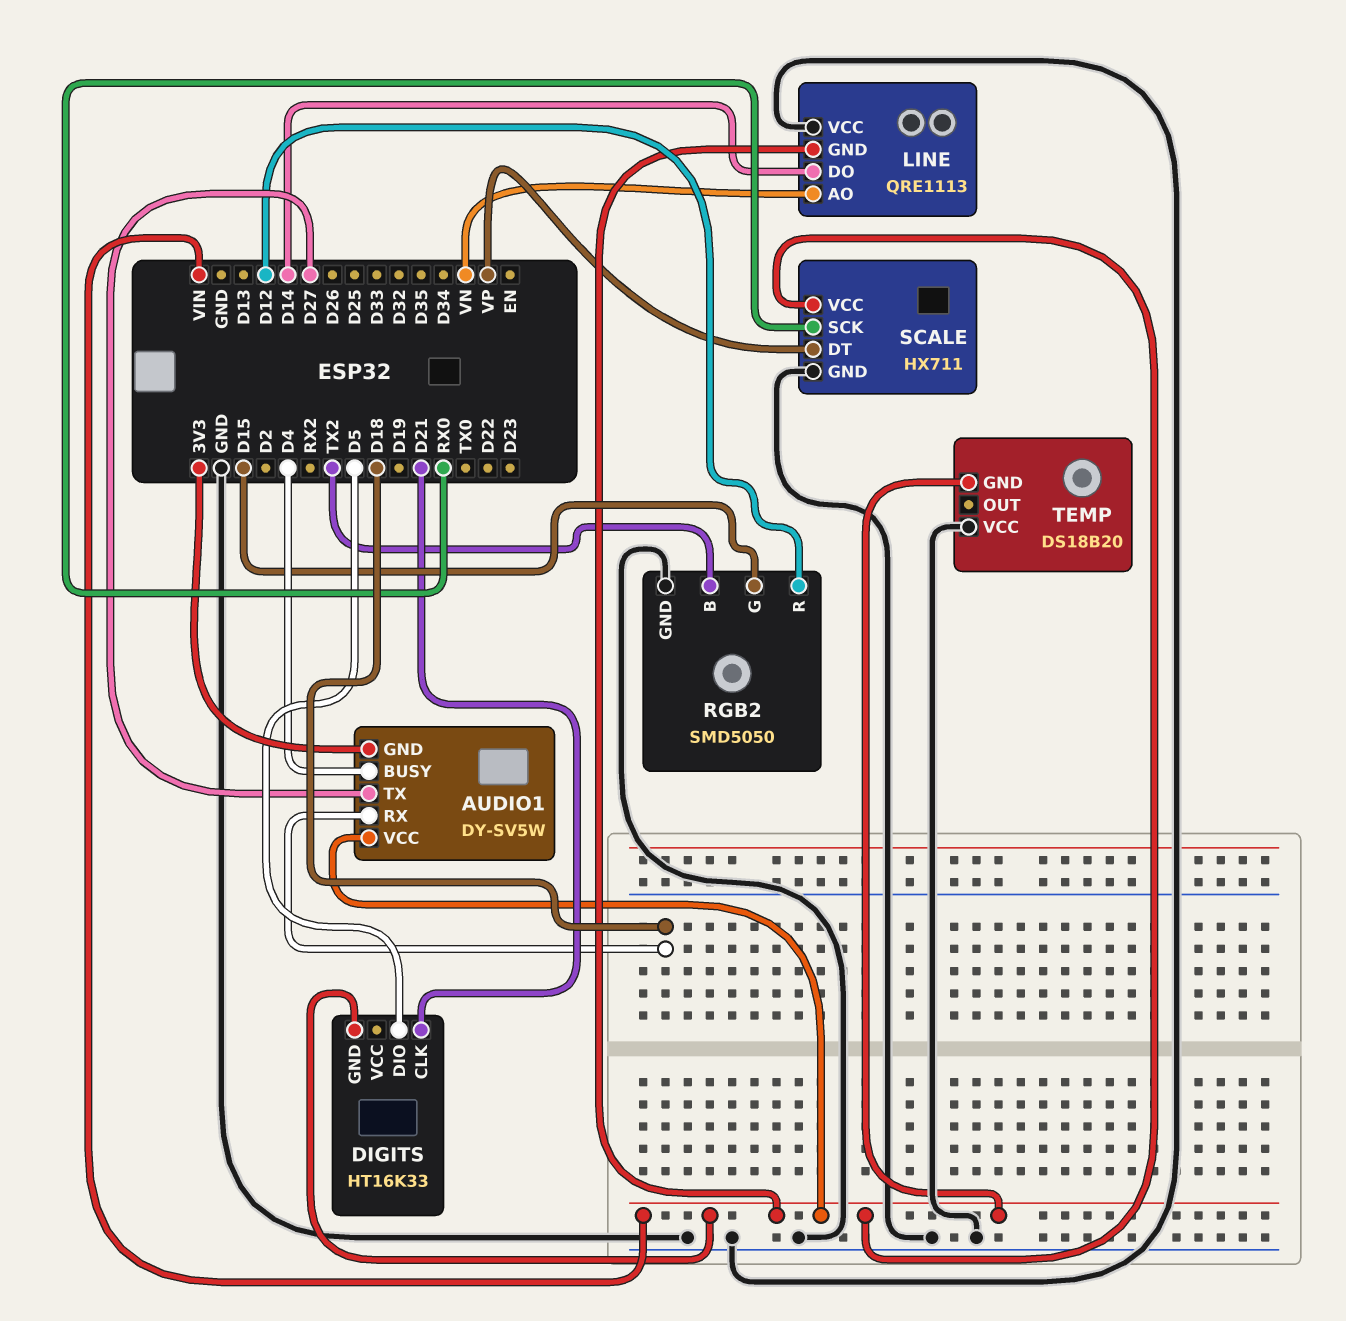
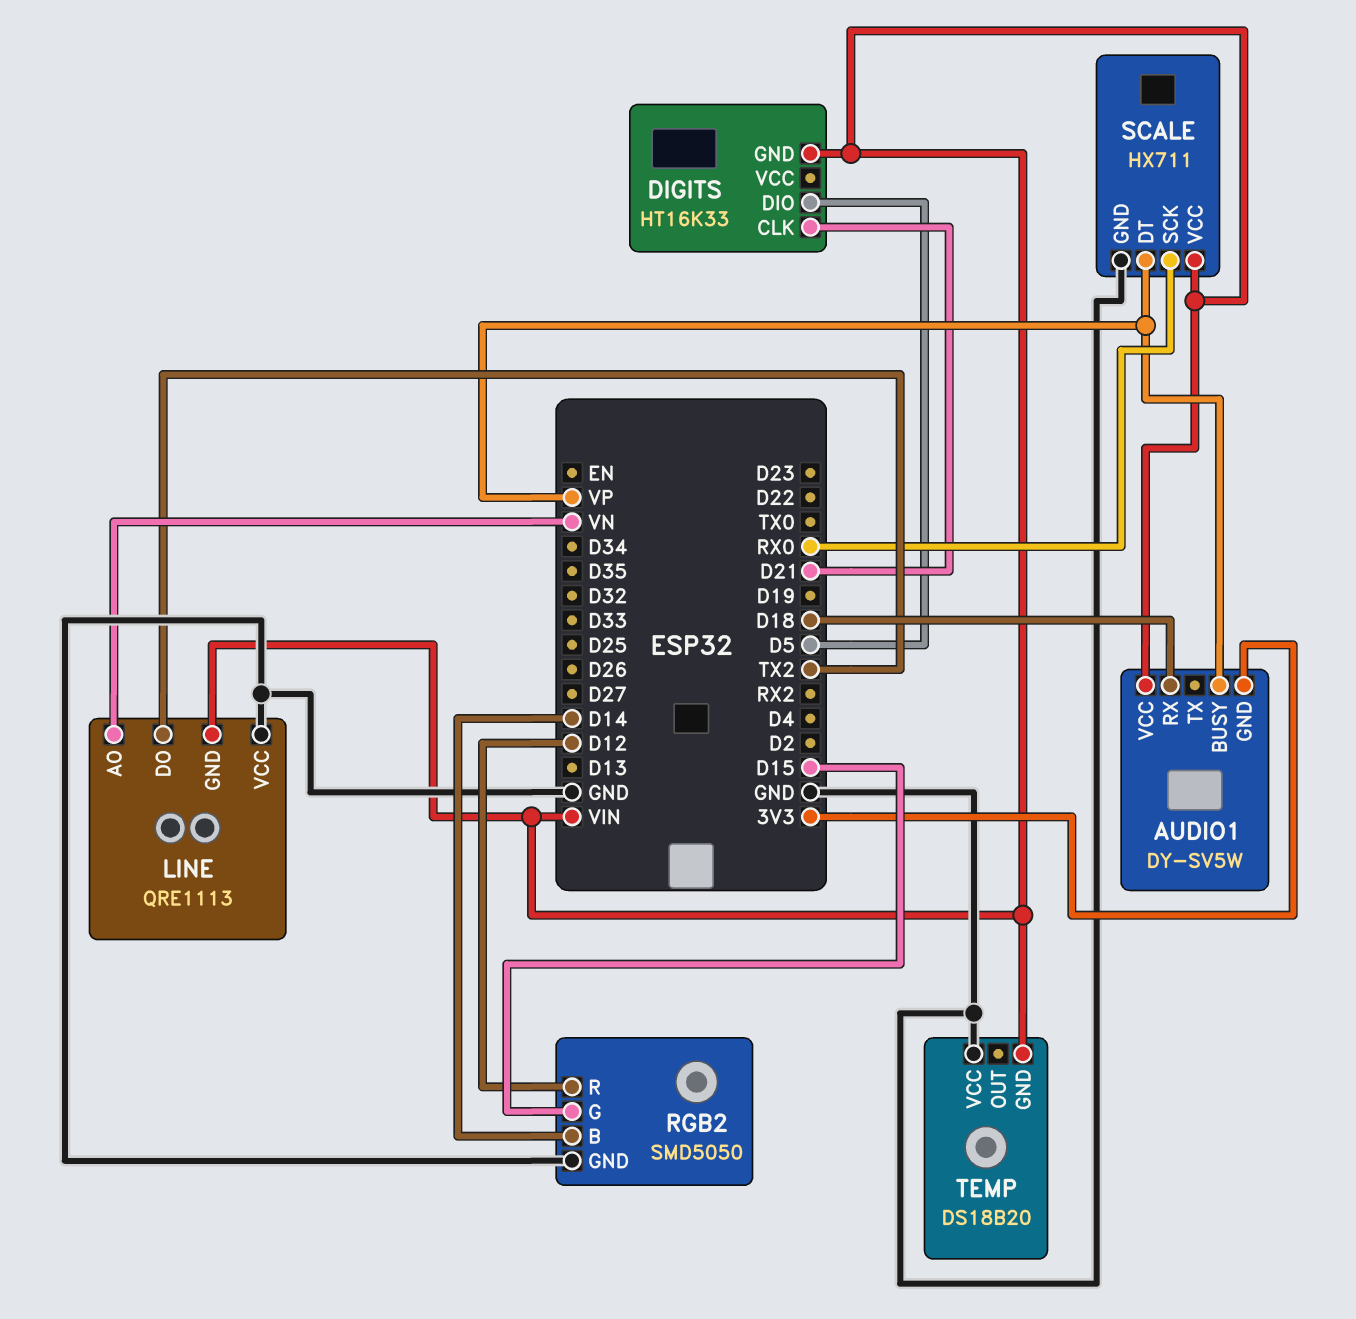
AUDIO1 pin BUSY: D4 -> VP
AUDIO1 pin TX: D27 -> none
LINE pin DO: D14 -> TX2
RGB2 pin B: TX2 -> D14

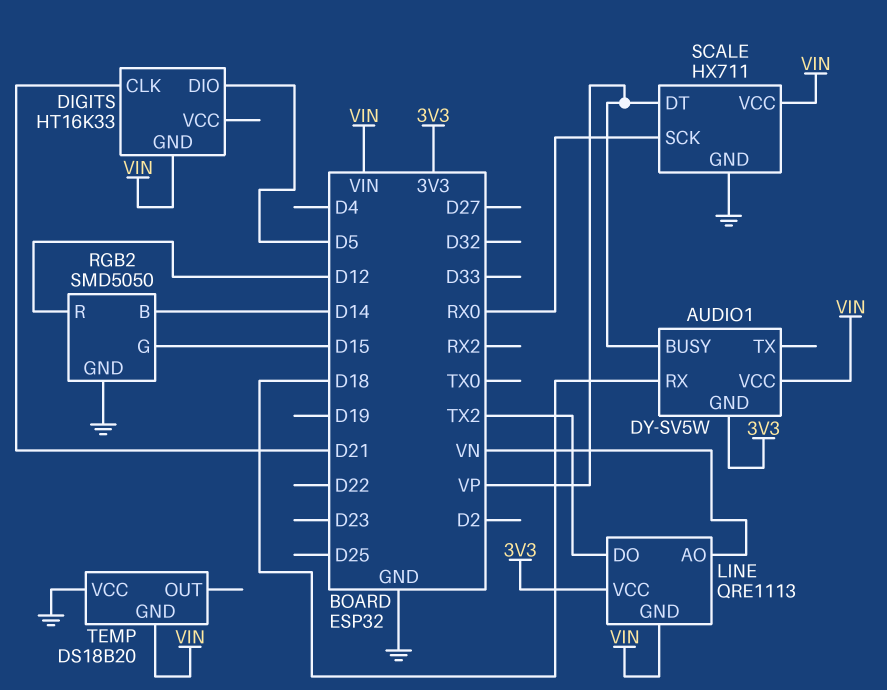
LINE pin VCC: GND -> 3V3

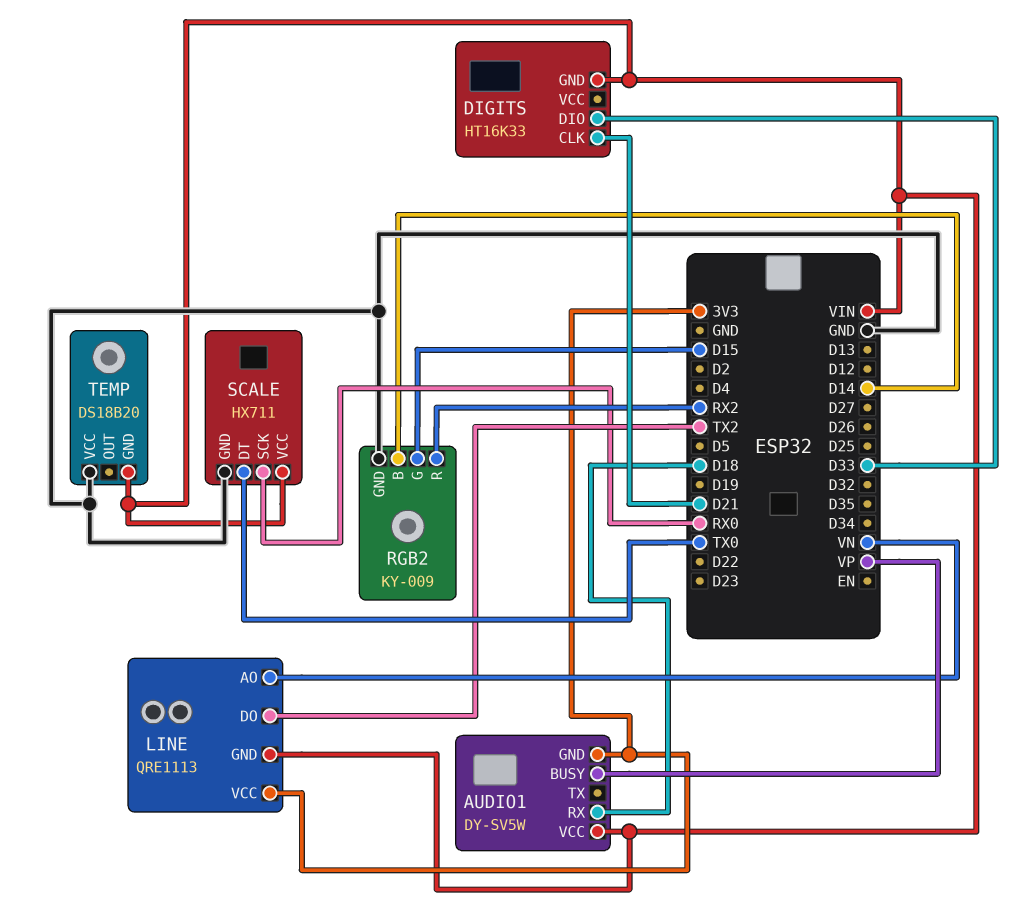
DIGITS pin DIO: D5 -> D33
RGB2: SMD5050 -> KY-009
RGB2 pin R: D12 -> RX2
SCALE pin DT: VP -> TX0

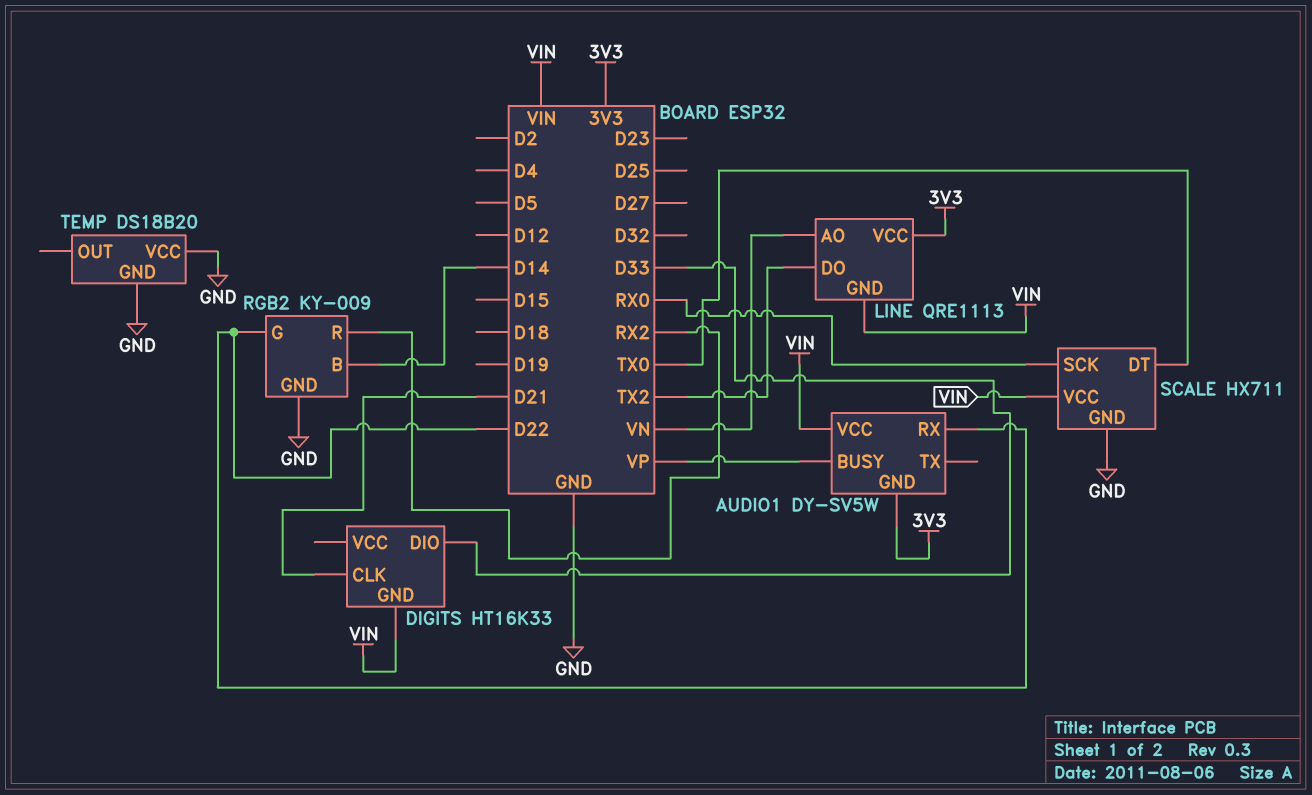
AUDIO1 pin RX: D18 -> D22
RGB2 pin G: D15 -> D22
TEMP pin GND: VIN -> GND

